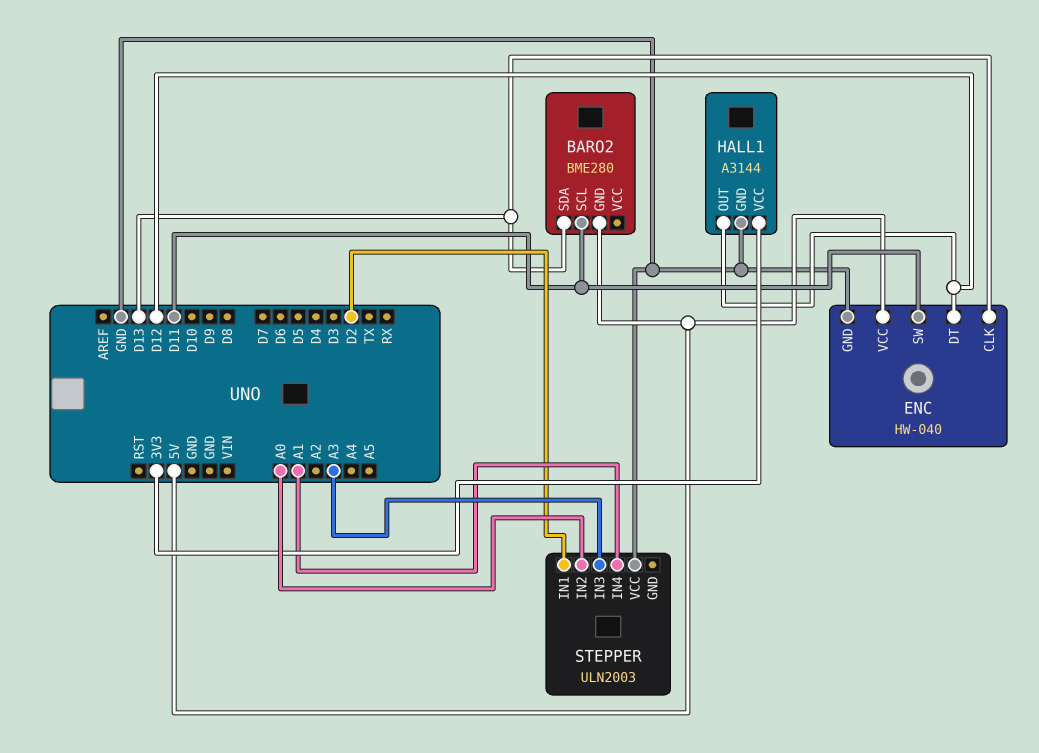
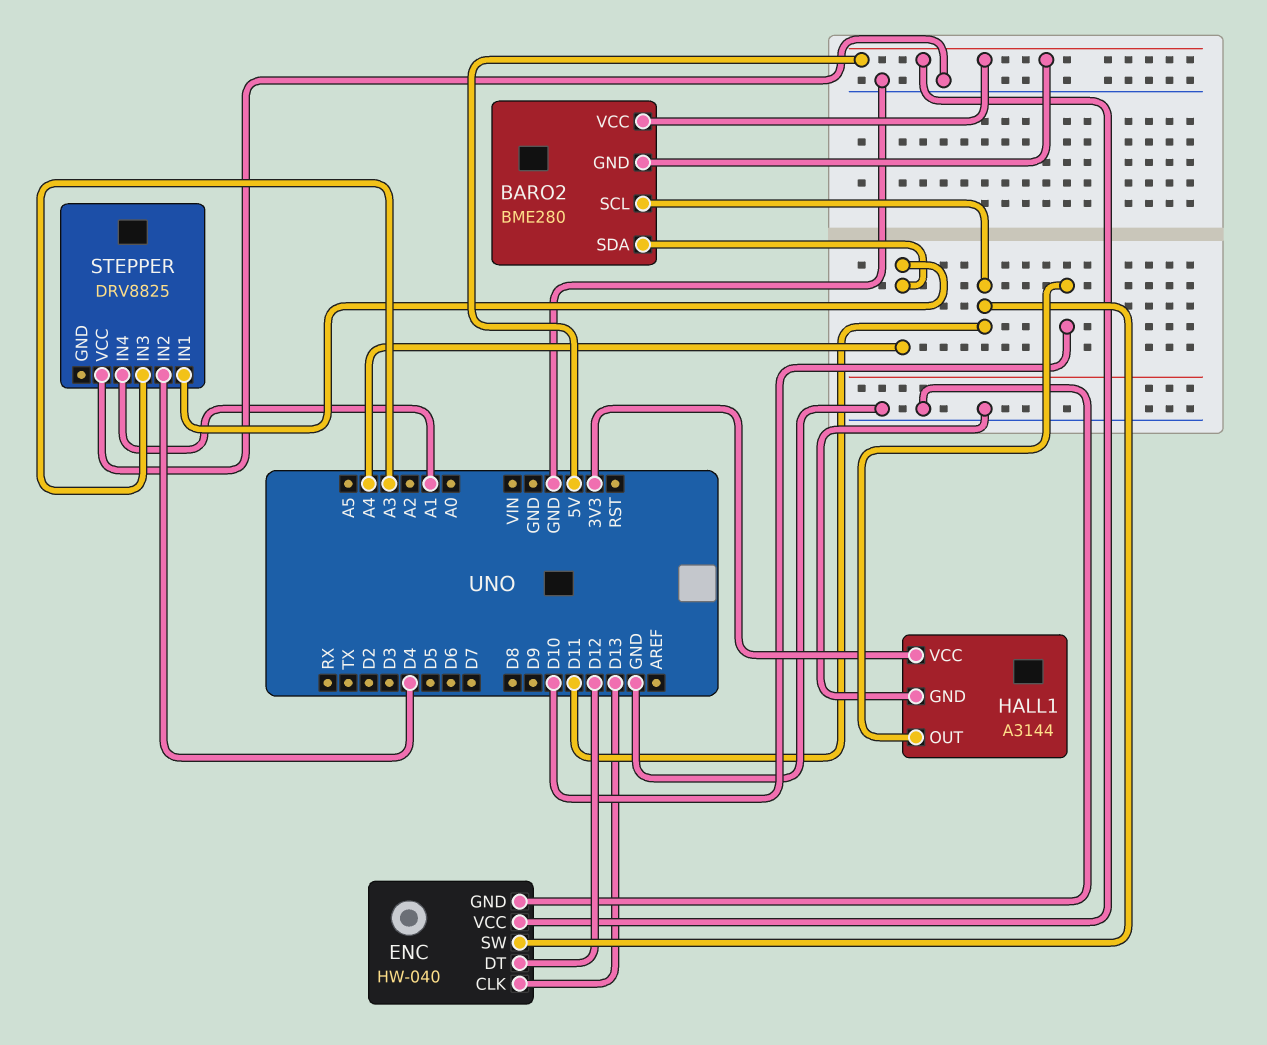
BARO2 pin SDA: D13 -> A4
BARO2 pin VCC: none -> 5V
HALL1 pin OUT: D12 -> D10
STEPPER: ULN2003 -> DRV8825
STEPPER pin IN1: D2 -> A4
STEPPER pin IN2: A0 -> D4

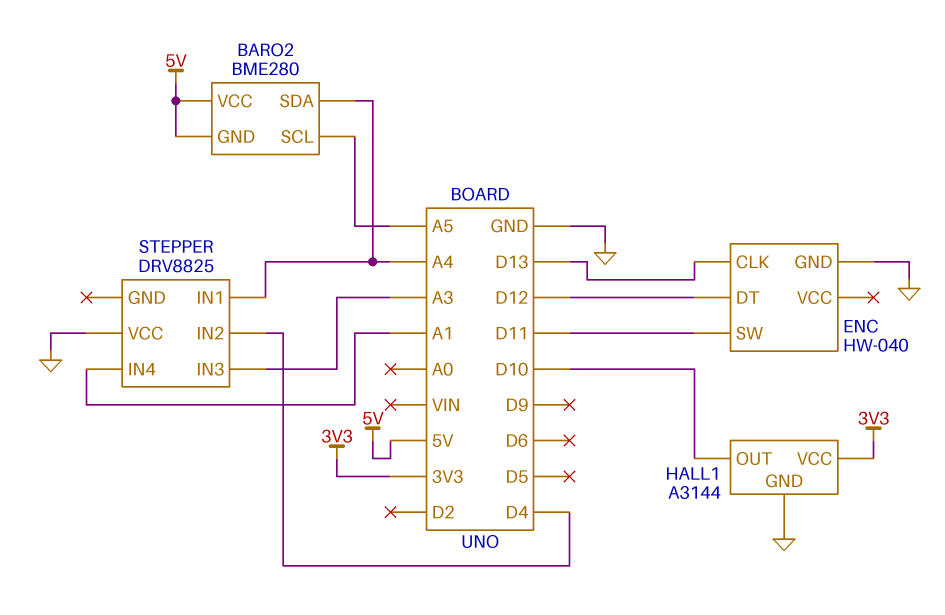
BARO2 pin SCL: D11 -> A5
ENC pin VCC: 5V -> none

